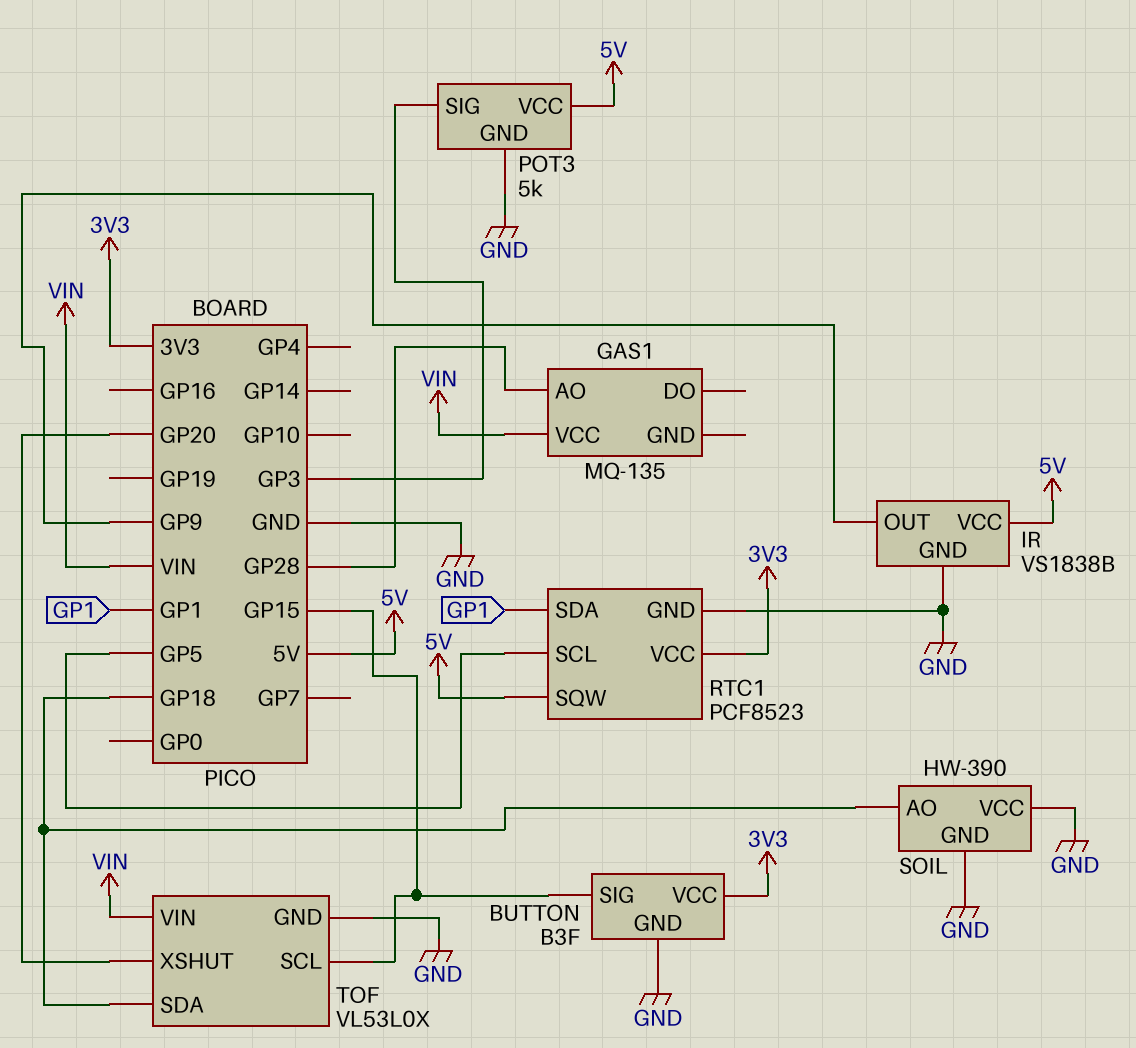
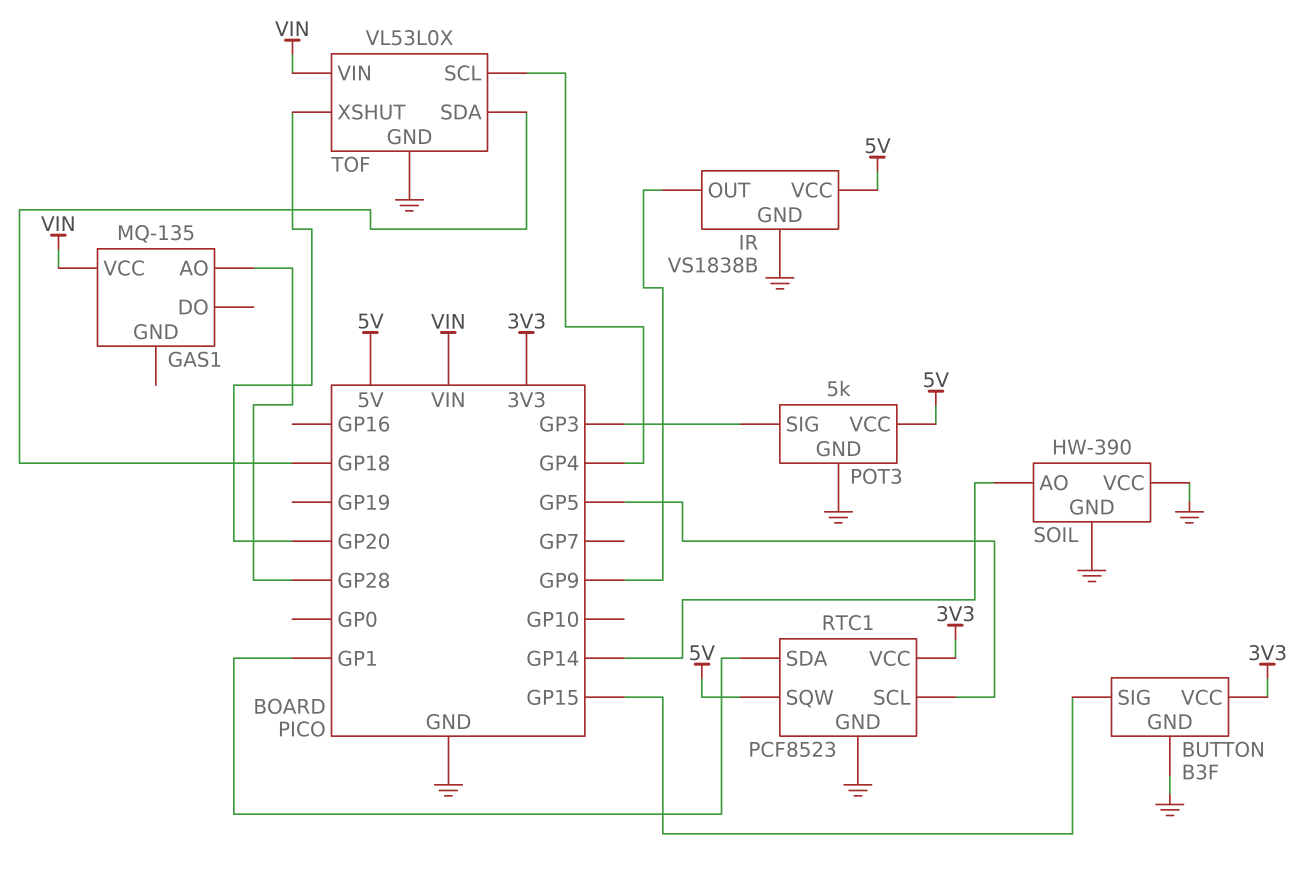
SOIL pin AO: GP18 -> GP14
TOF pin SCL: GP15 -> GP4

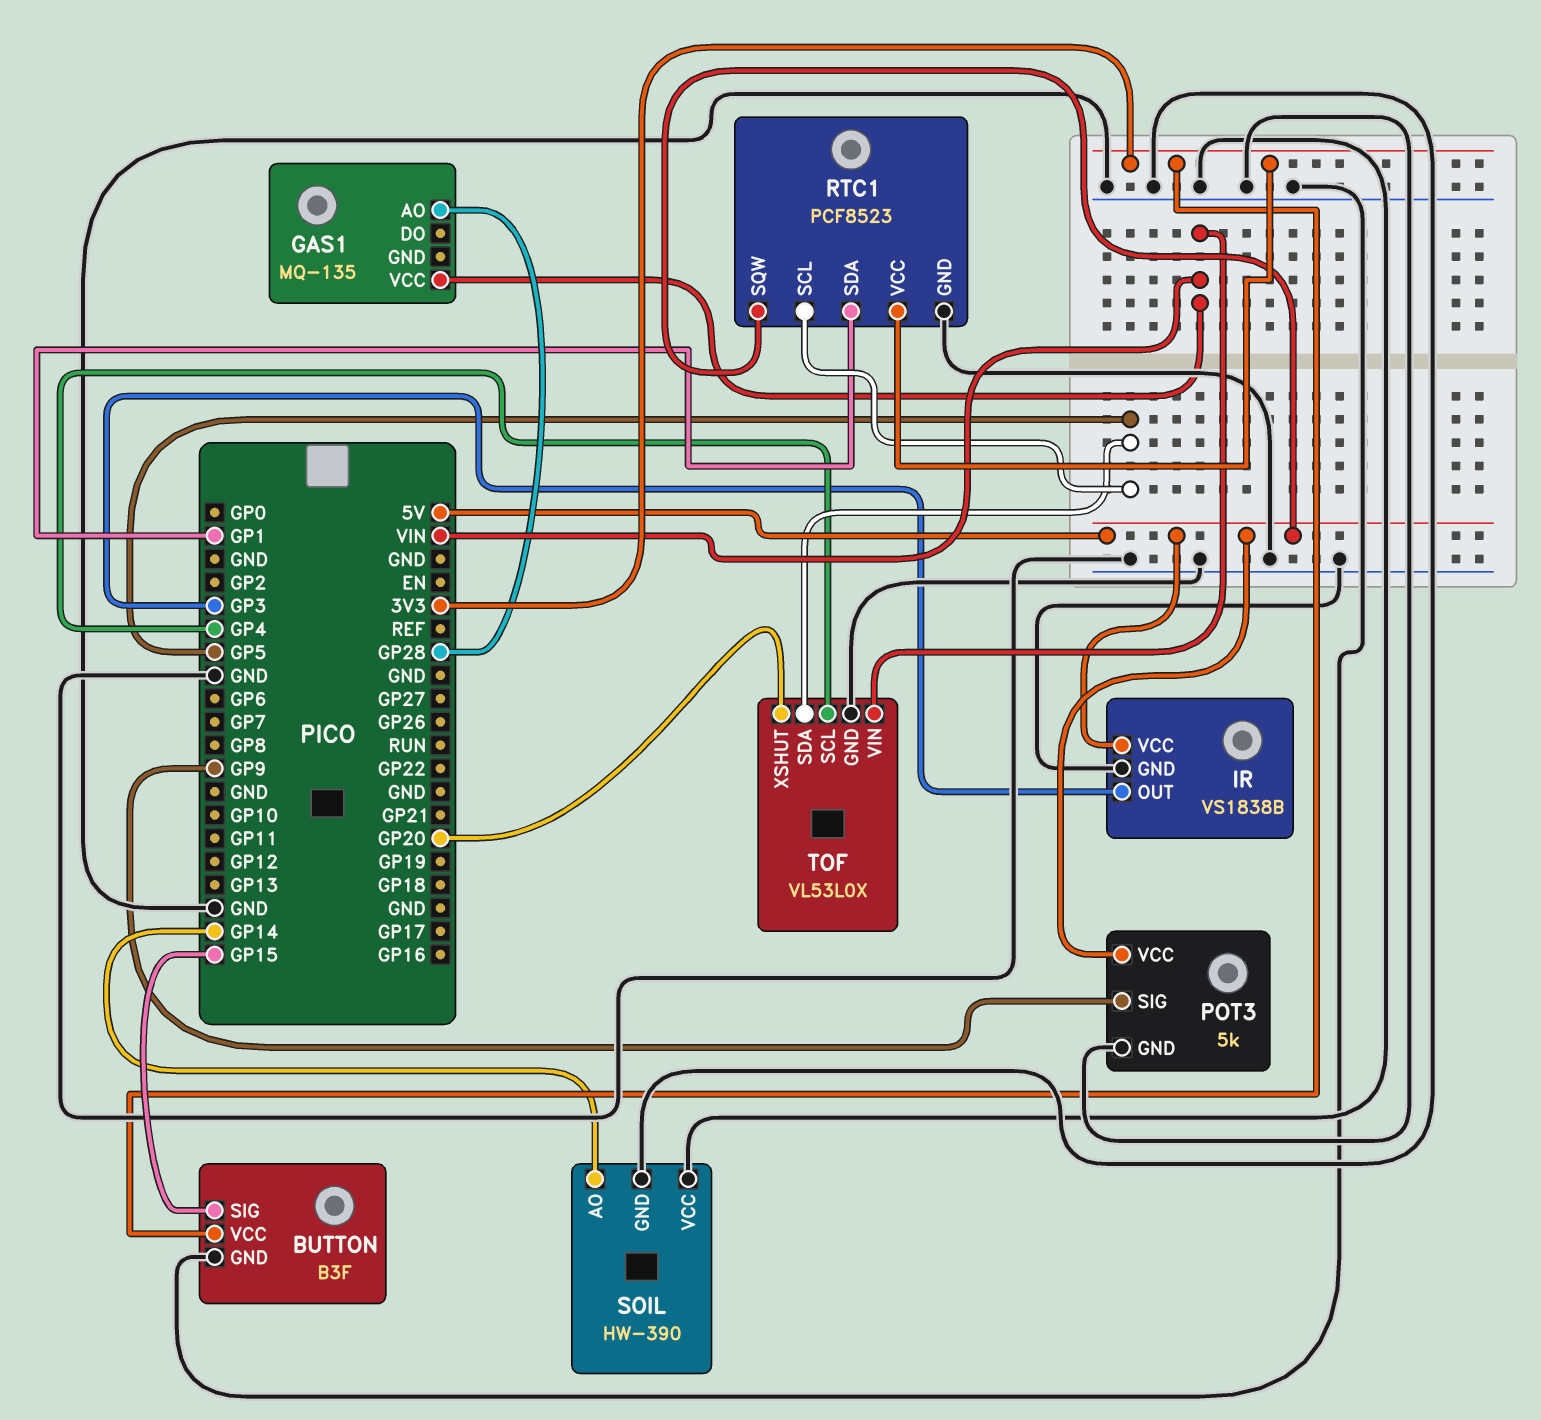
IR pin OUT: GP9 -> GP3
POT3 pin SIG: GP3 -> GP9
TOF pin SDA: GP18 -> GP5

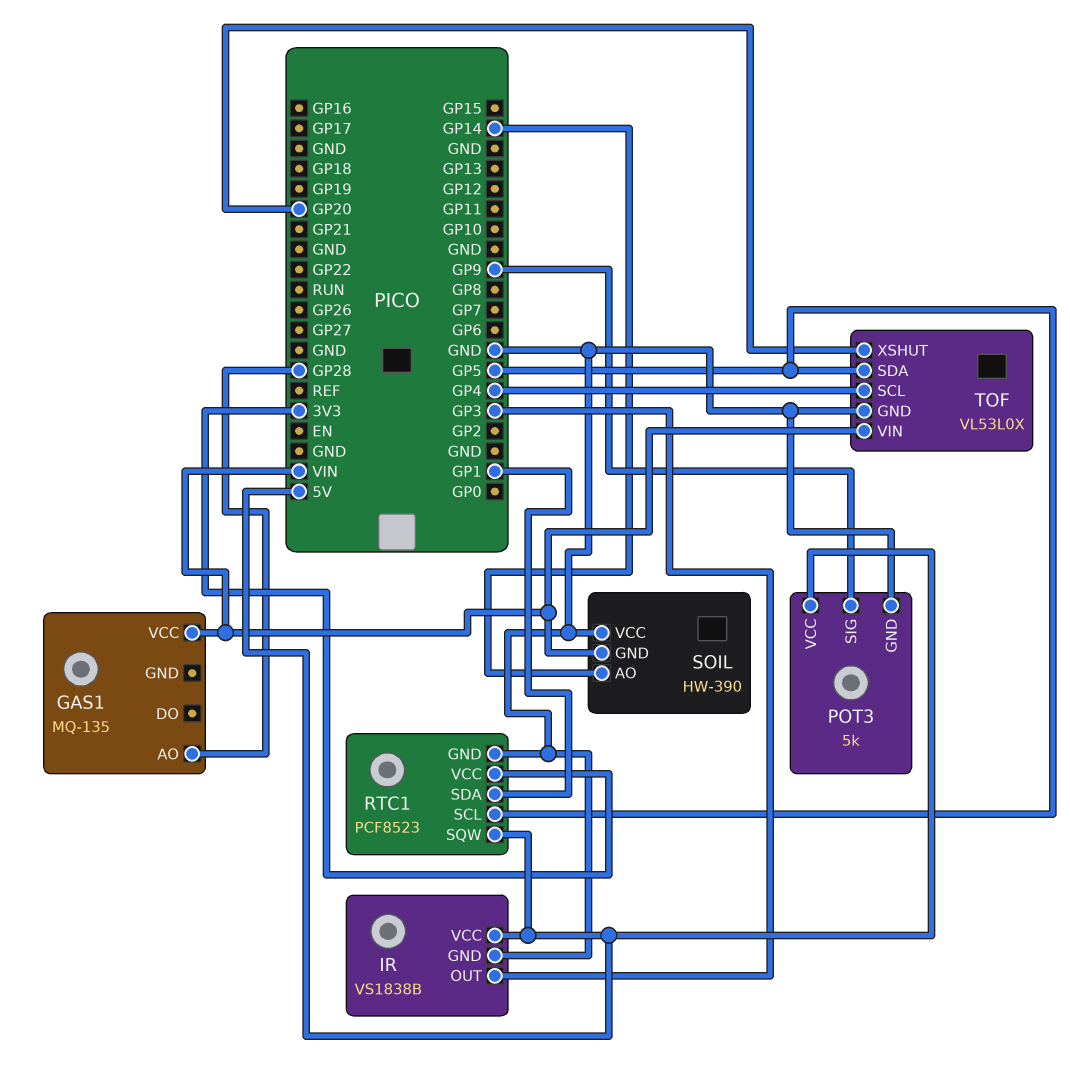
BUTTON: B3F -> none
BUTTON pin GND: GND -> none
BUTTON pin SIG: GP15 -> none
BUTTON pin VCC: 3V3 -> none
SOIL pin GND: GND -> VIN

